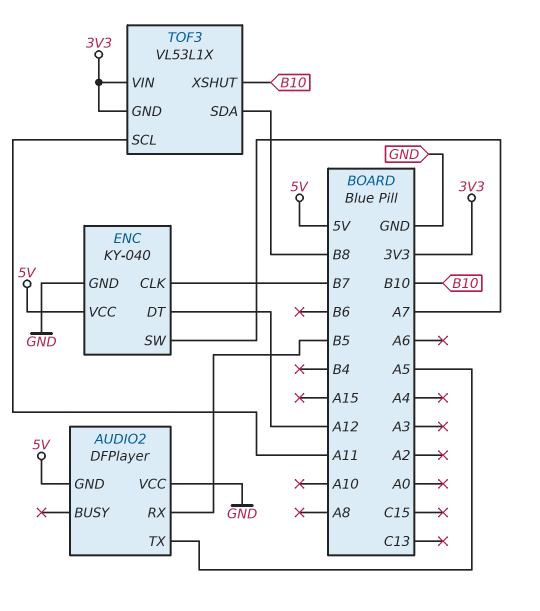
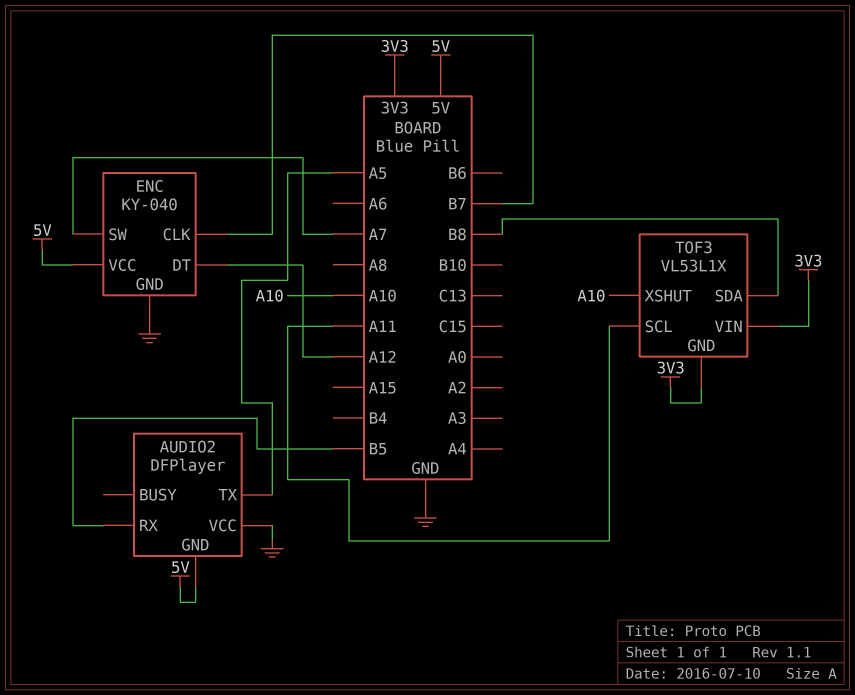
TOF3 pin XSHUT: B10 -> A10

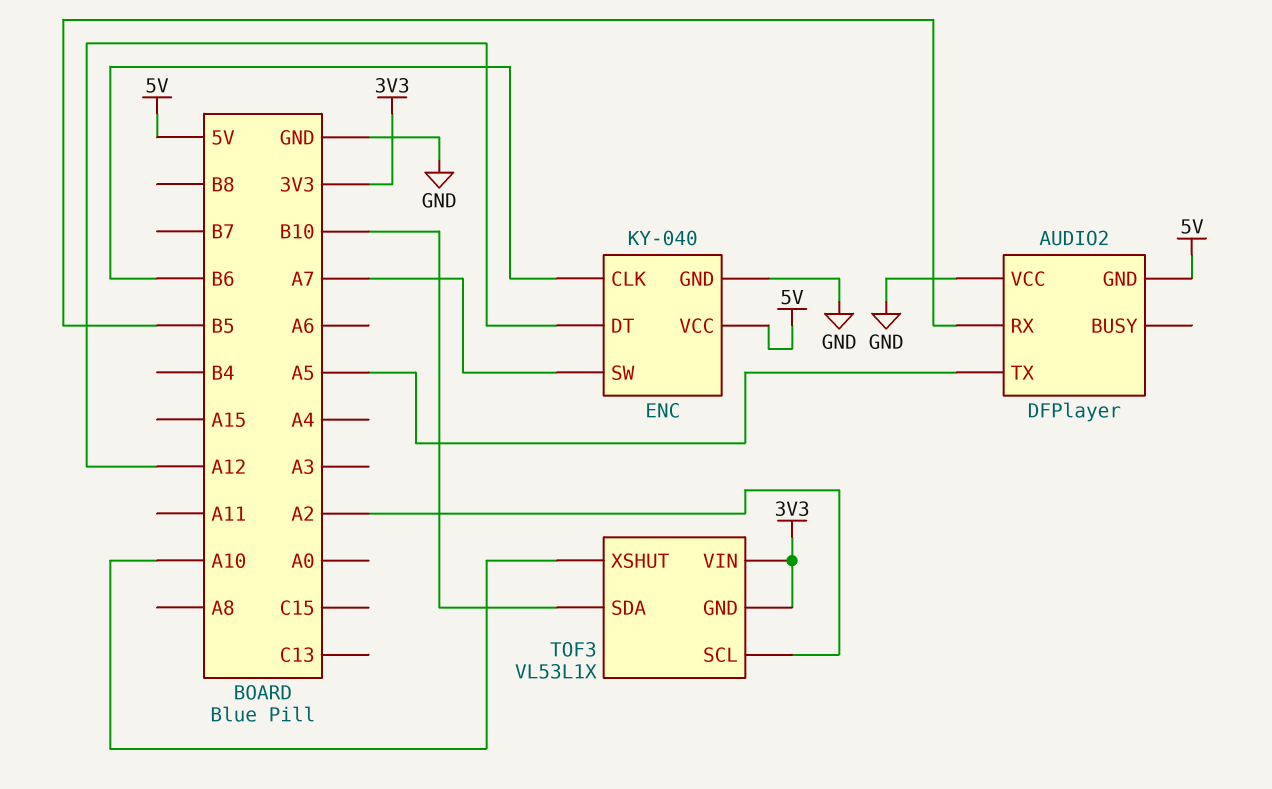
ENC pin CLK: B7 -> B6
TOF3 pin SCL: A11 -> A2
TOF3 pin SDA: B8 -> B10

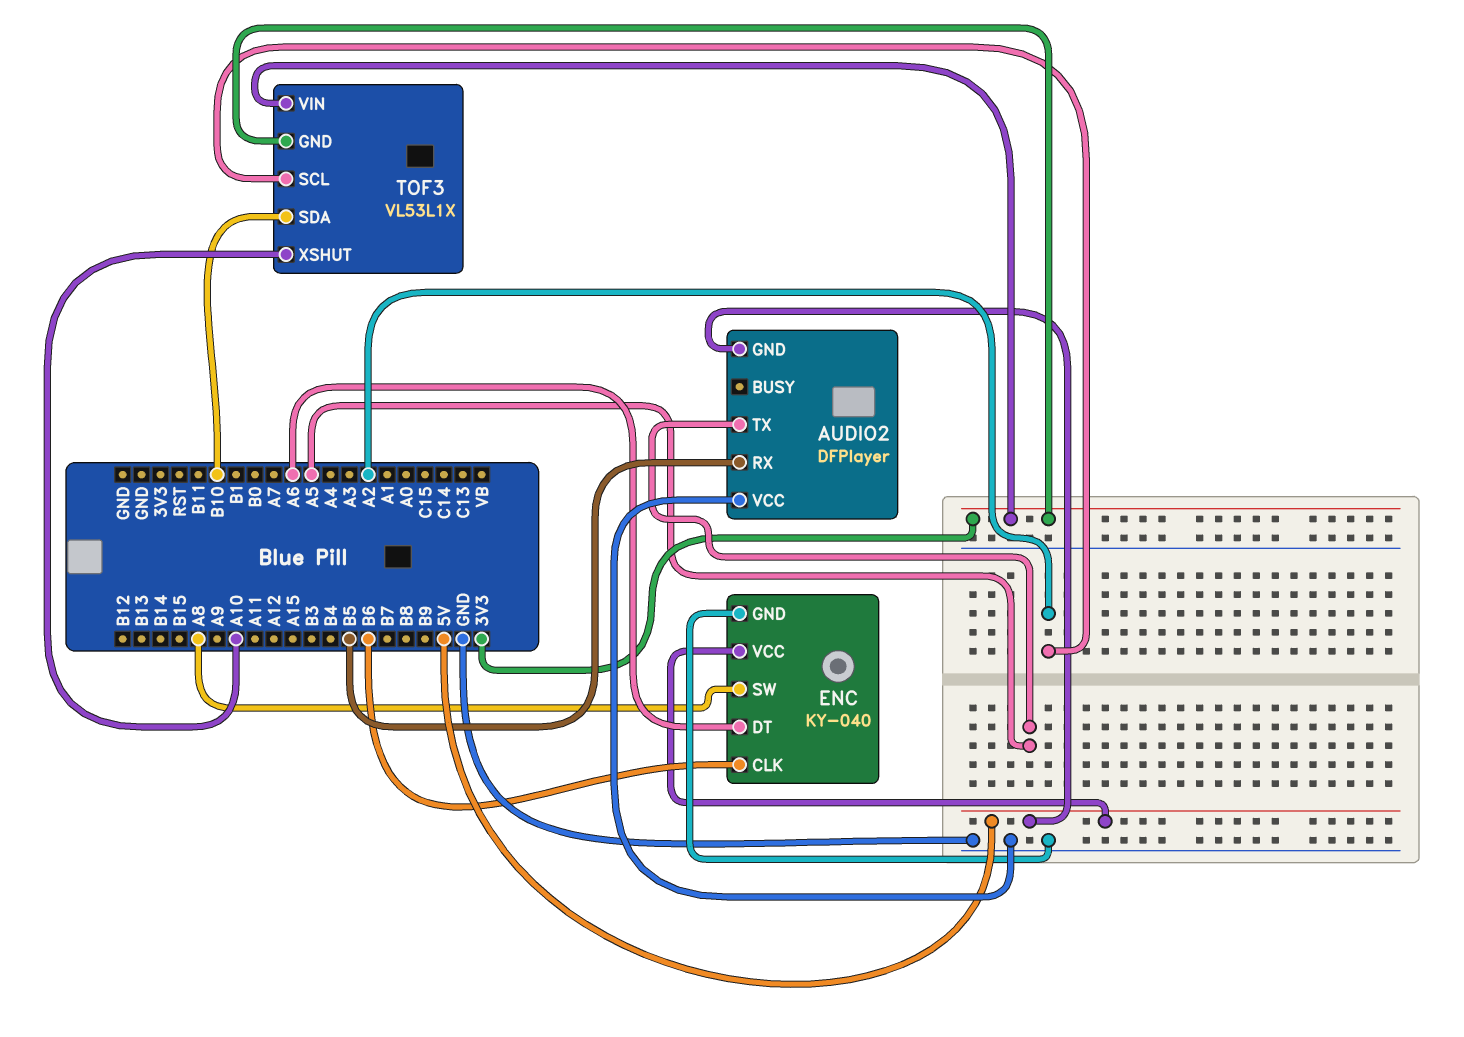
ENC pin DT: A12 -> A6
ENC pin SW: A7 -> A8

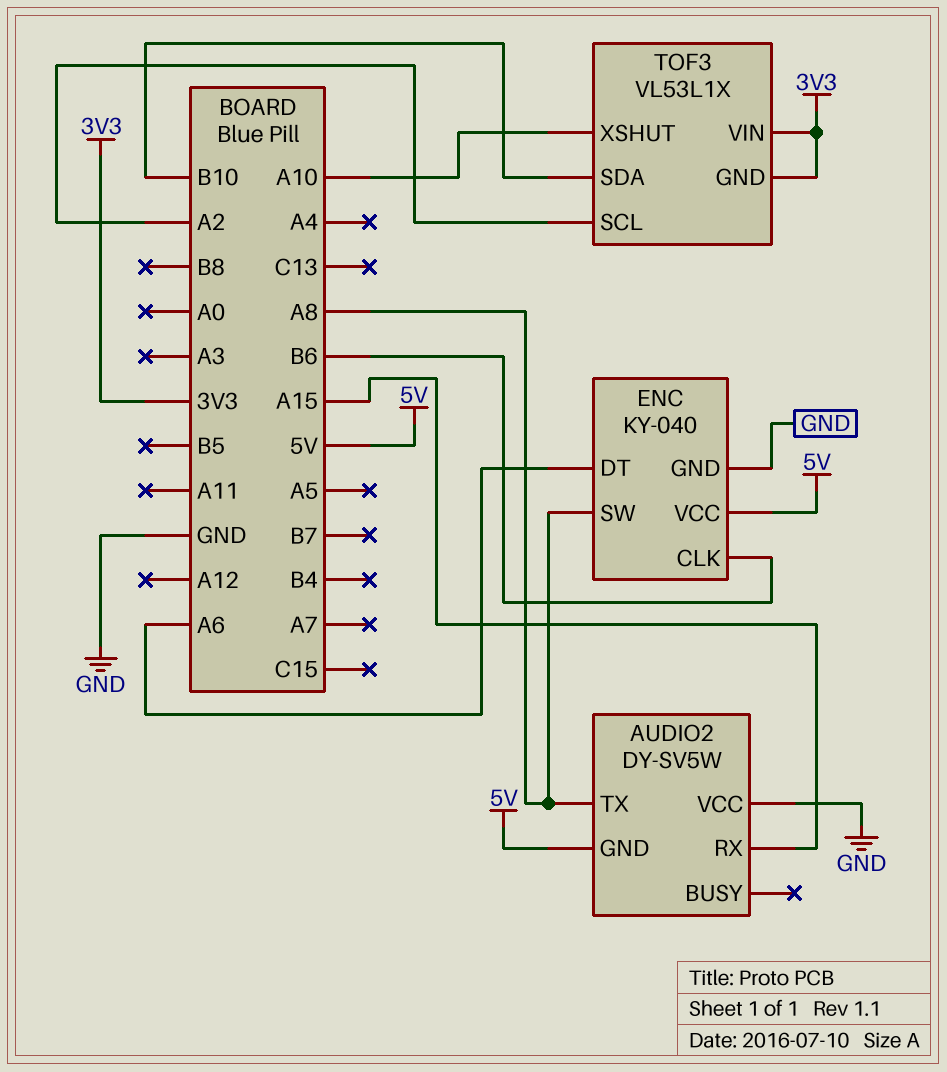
AUDIO2: DFPlayer -> DY-SV5W
AUDIO2 pin RX: B5 -> A15
AUDIO2 pin TX: A5 -> A8

